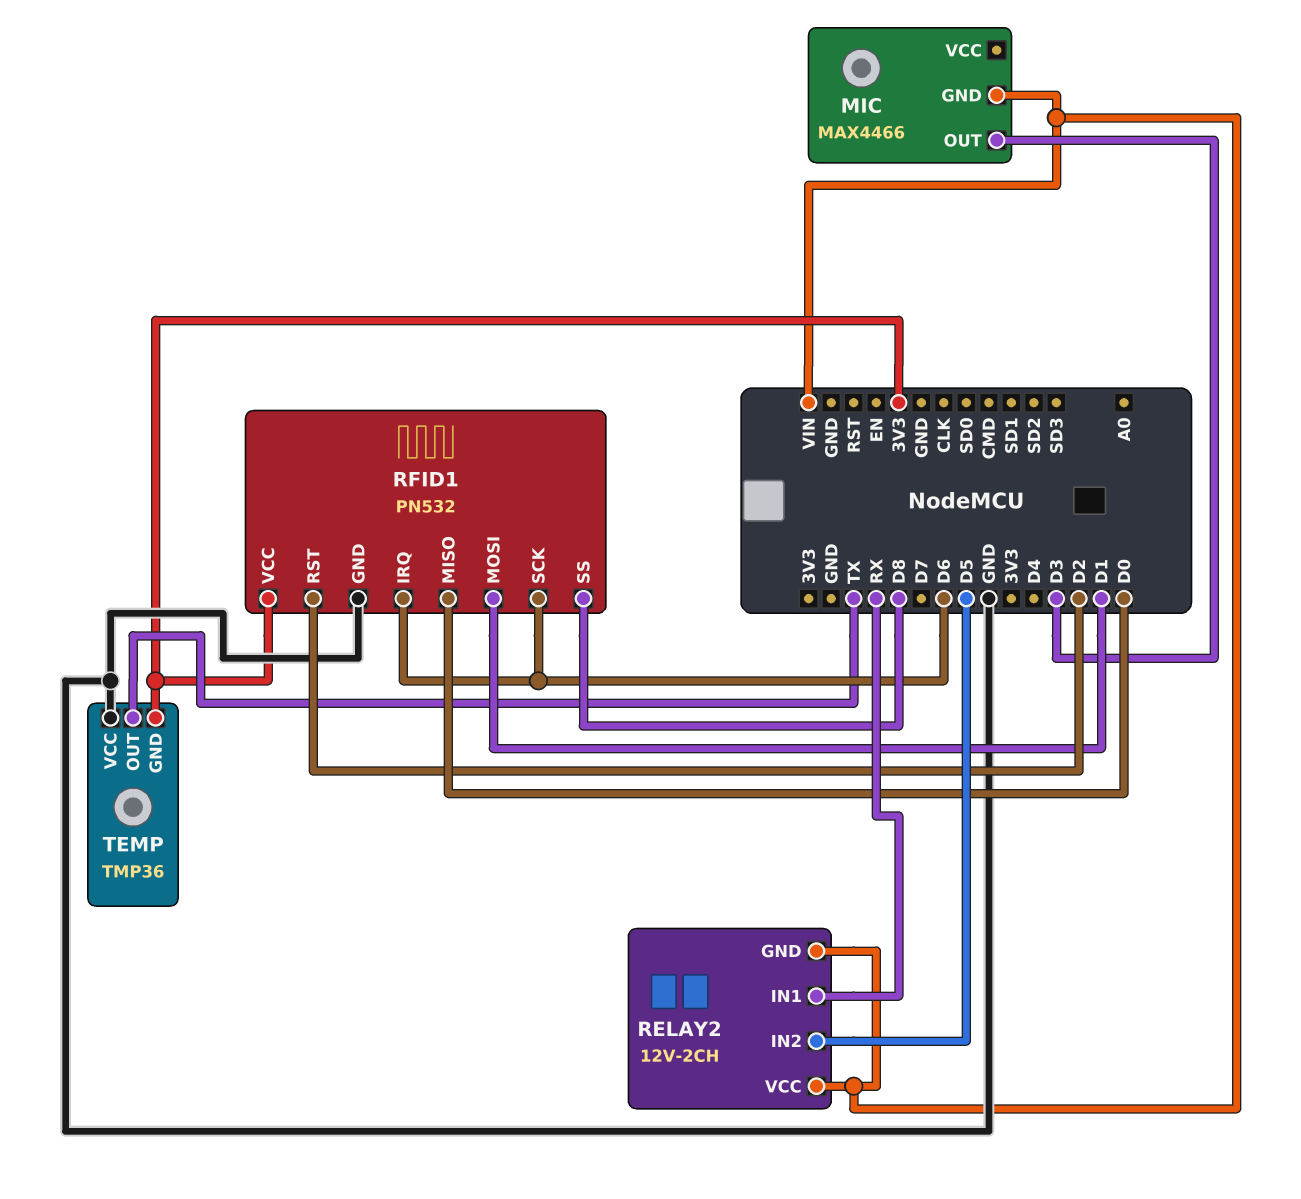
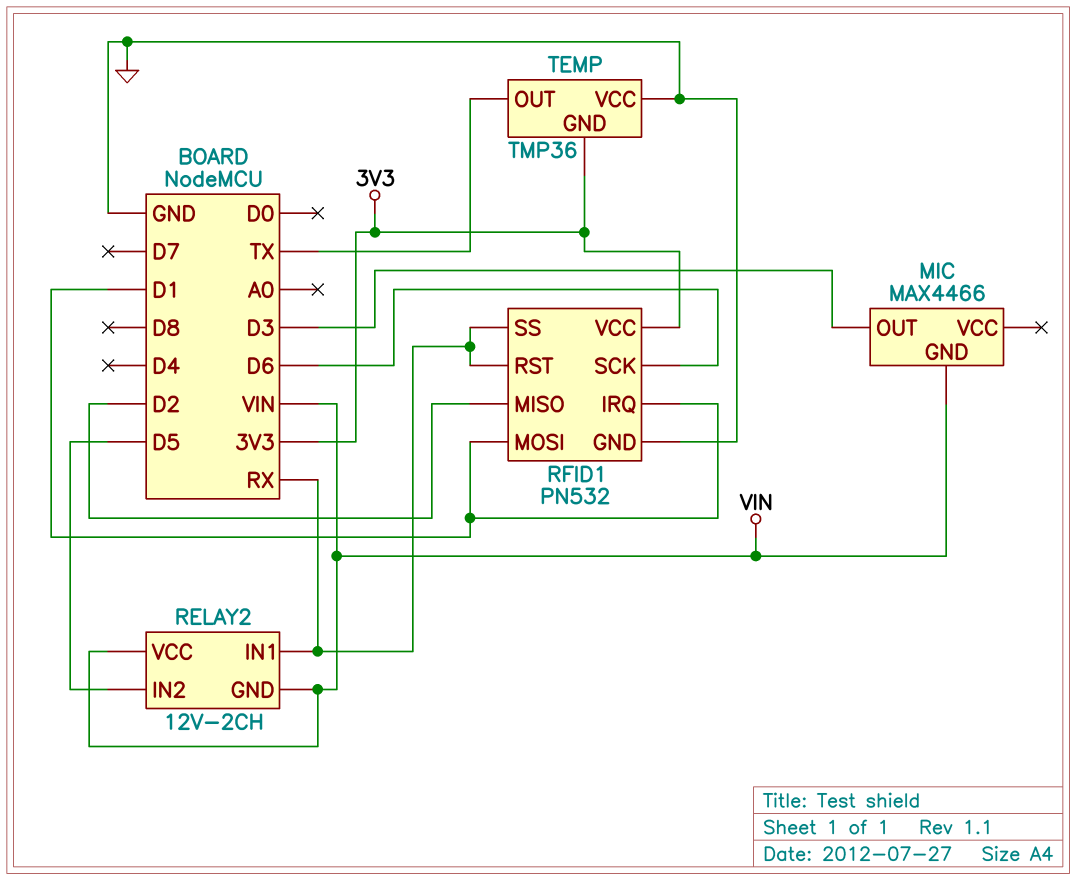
RFID1 pin IRQ: D6 -> D1
RFID1 pin MISO: D0 -> D2
RFID1 pin RST: D2 -> RX
RFID1 pin SS: D8 -> RX

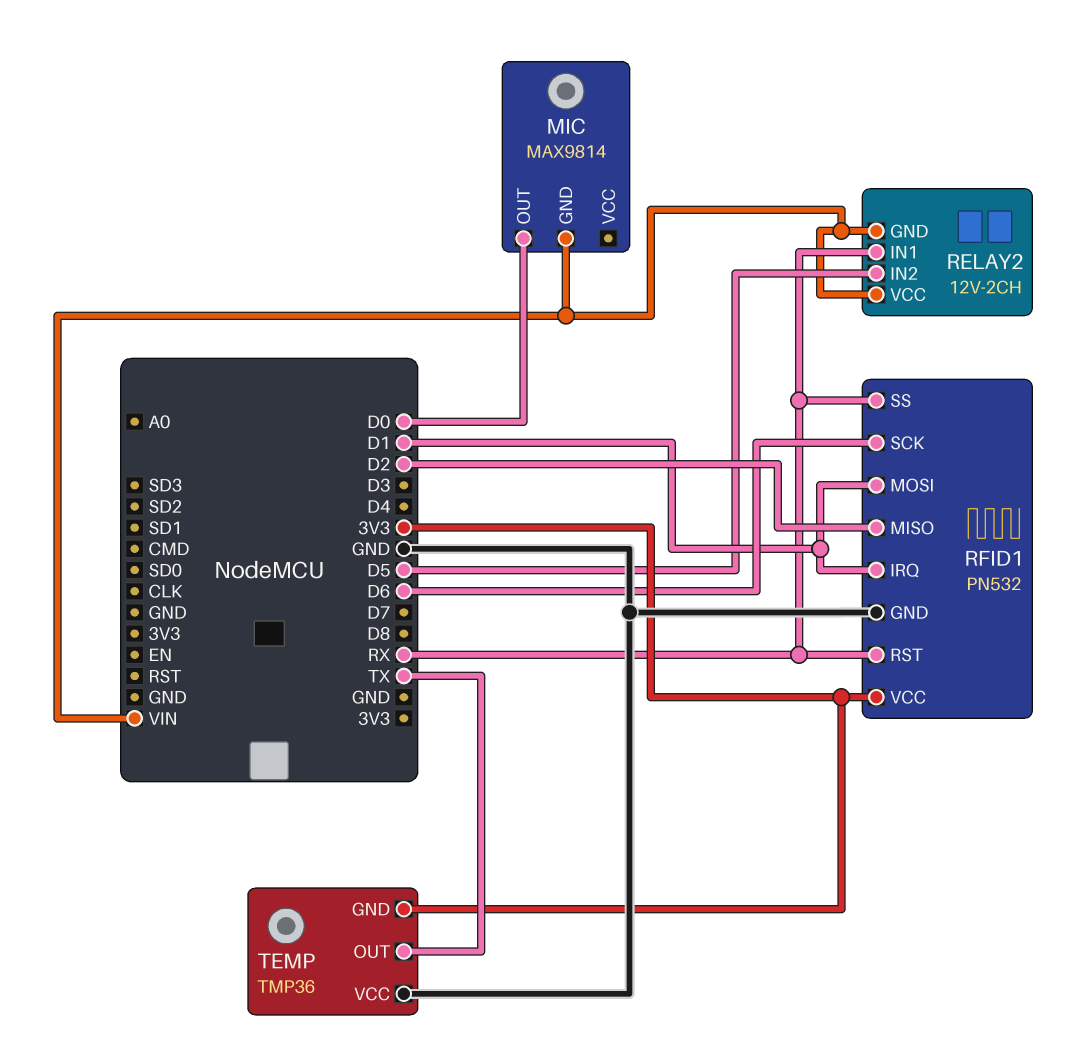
MIC: MAX4466 -> MAX9814
MIC pin OUT: D3 -> D0

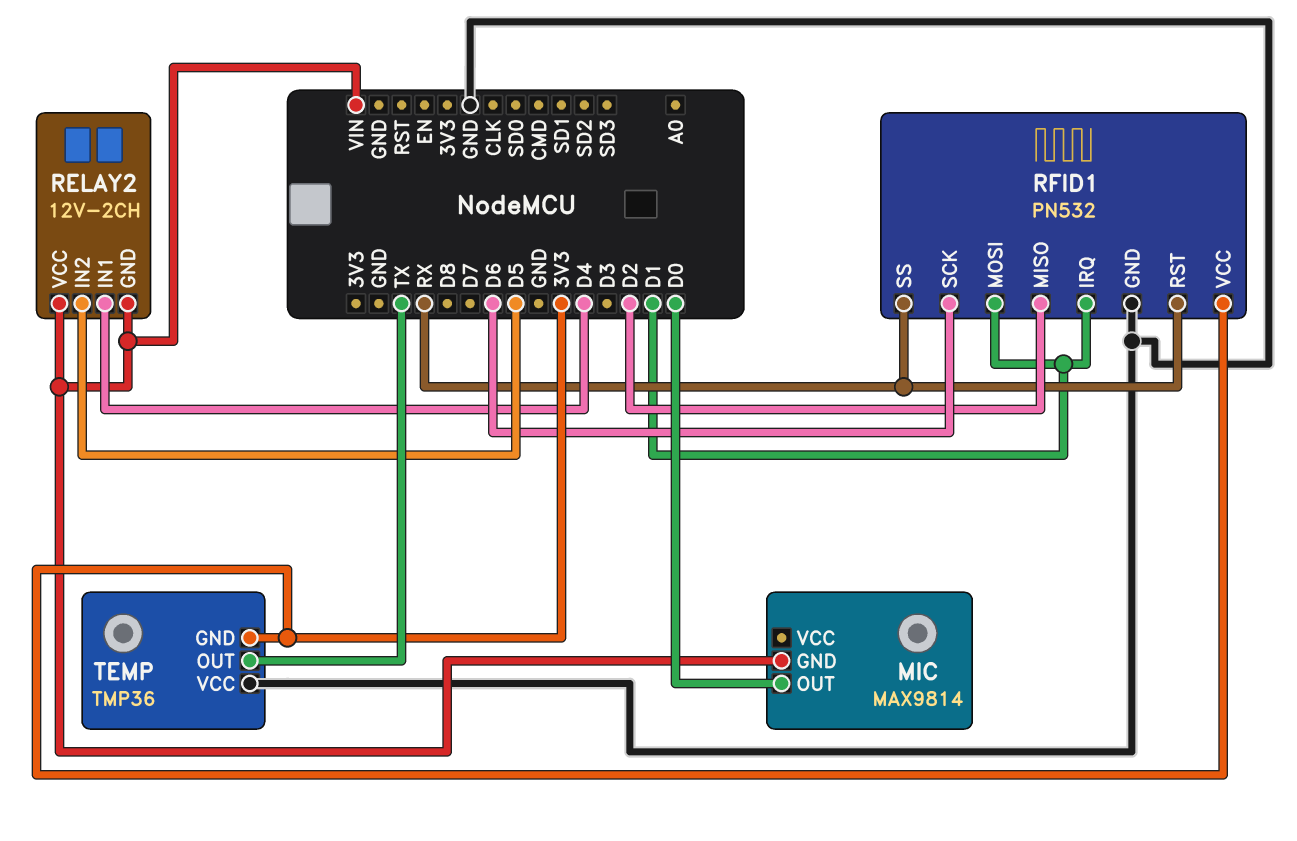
RELAY2 pin IN1: RX -> D4

